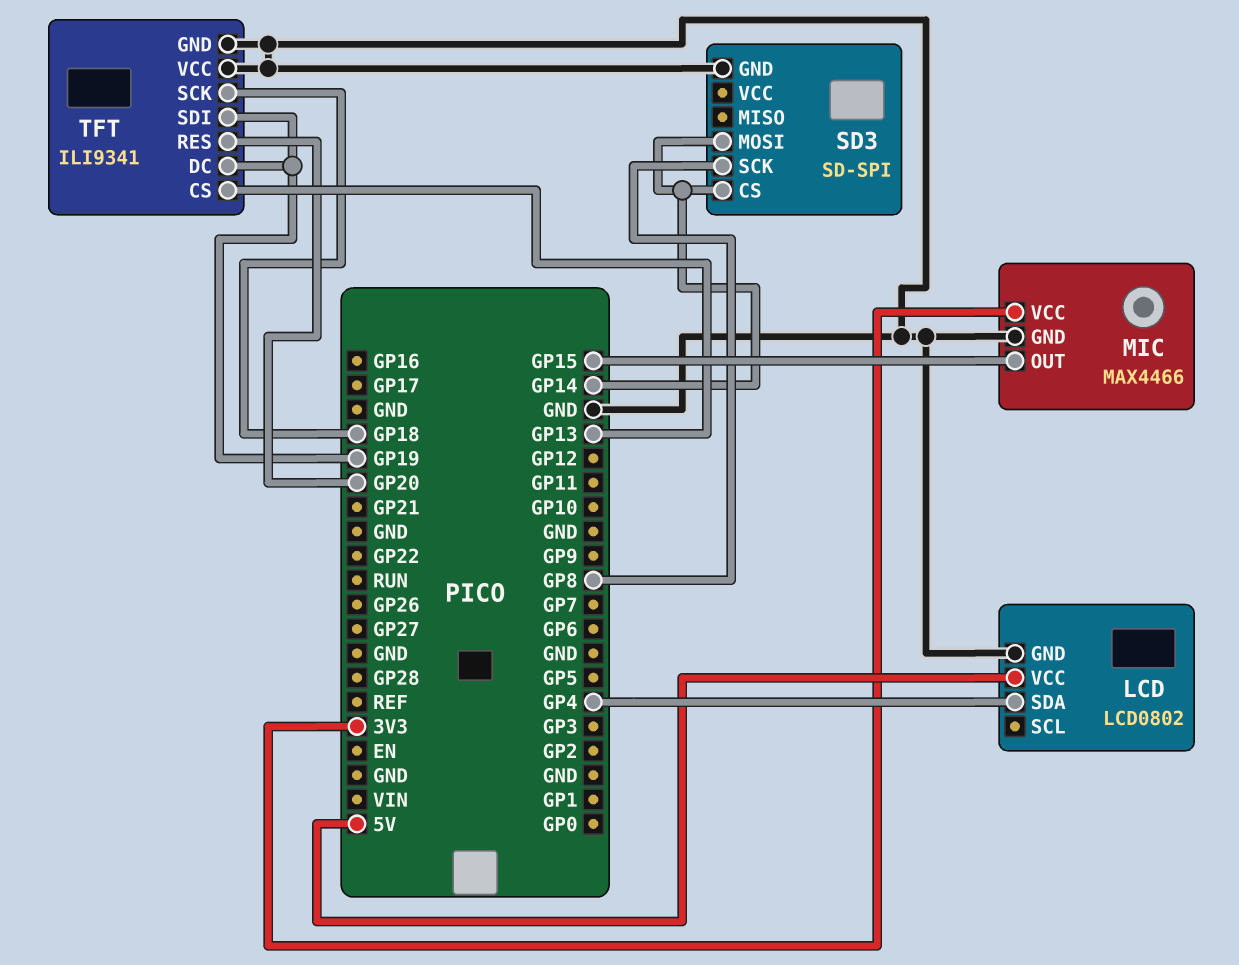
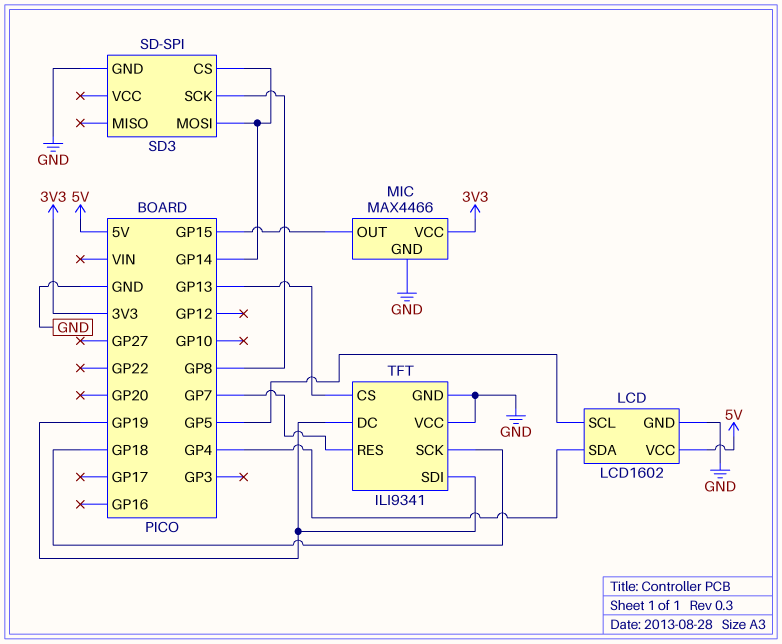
LCD: LCD0802 -> LCD1602
LCD pin SCL: none -> GP5
TFT pin RES: GP20 -> GP7

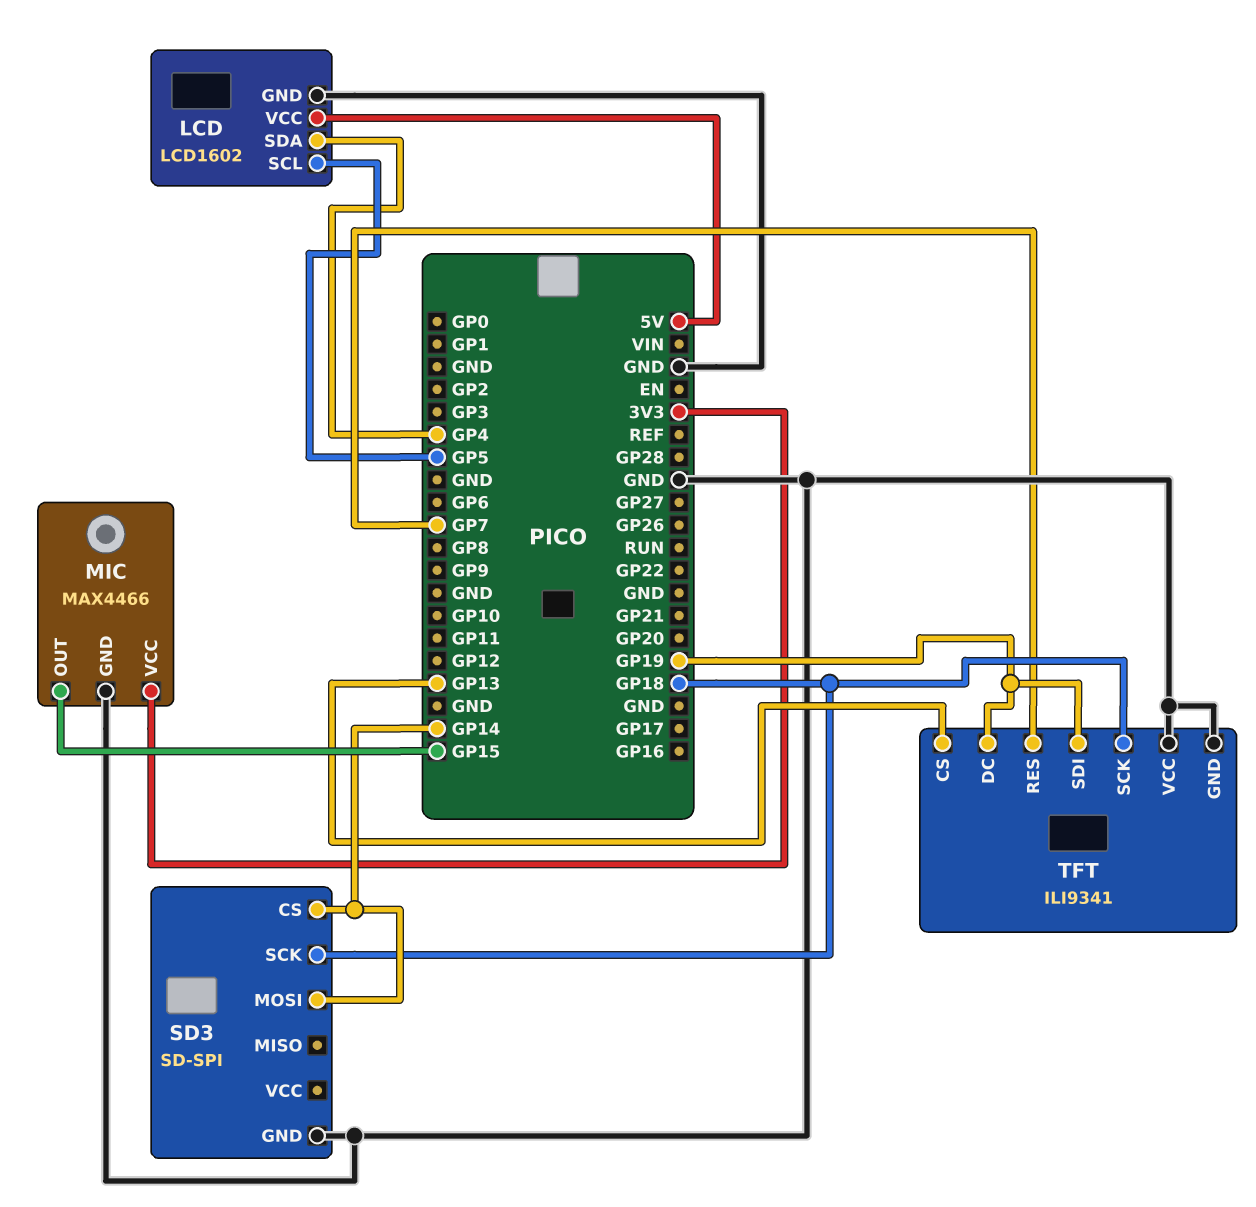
SD3 pin SCK: GP8 -> GP18

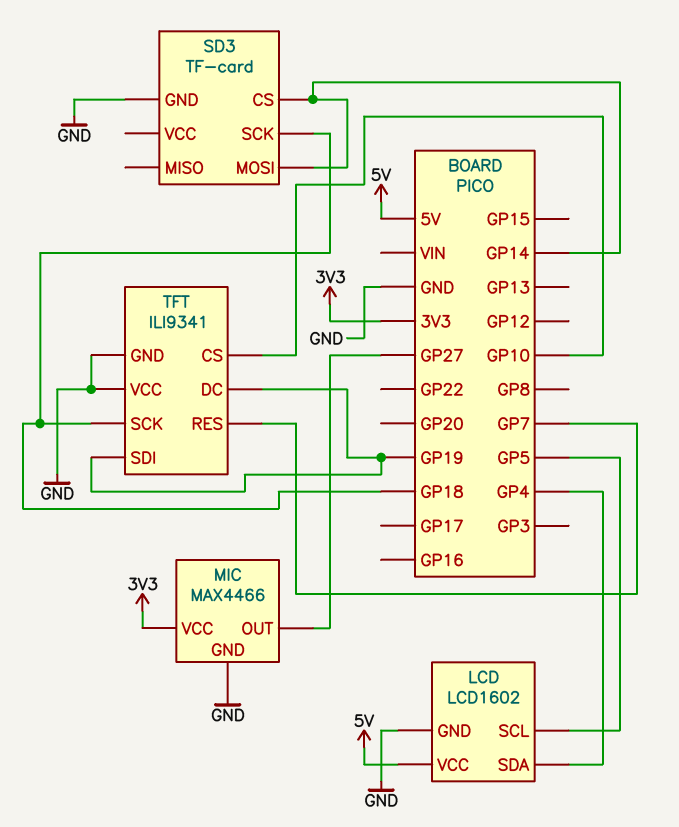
MIC pin OUT: GP15 -> GP27
SD3: SD-SPI -> TF-card
TFT pin CS: GP13 -> GP10

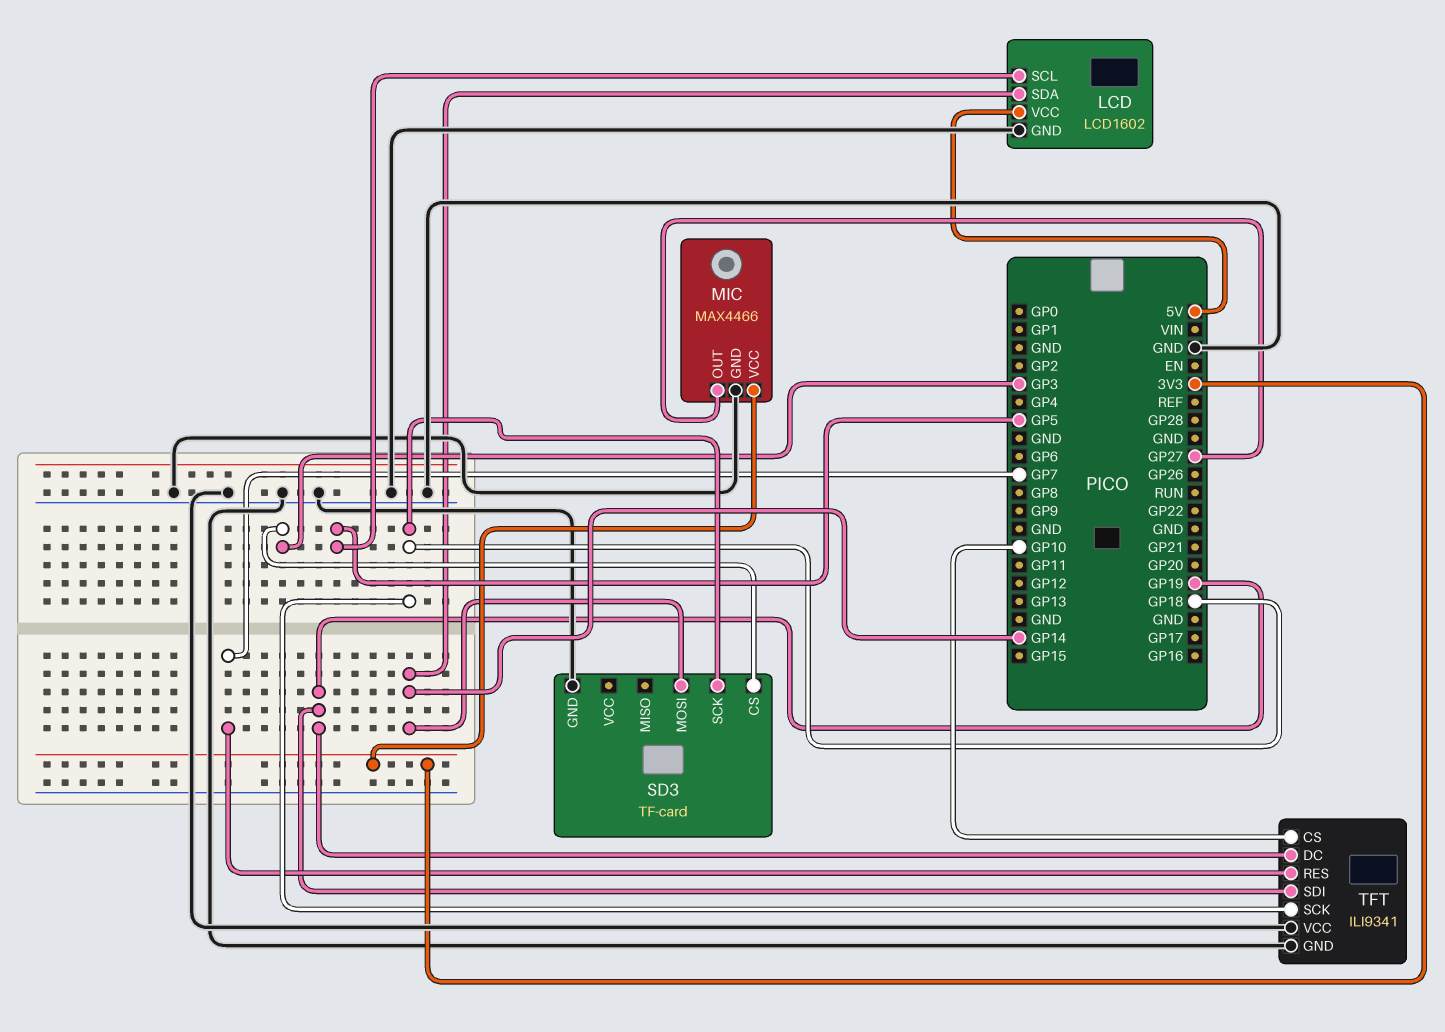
LCD pin SDA: GP4 -> GP14
SD3 pin CS: GP14 -> GP3

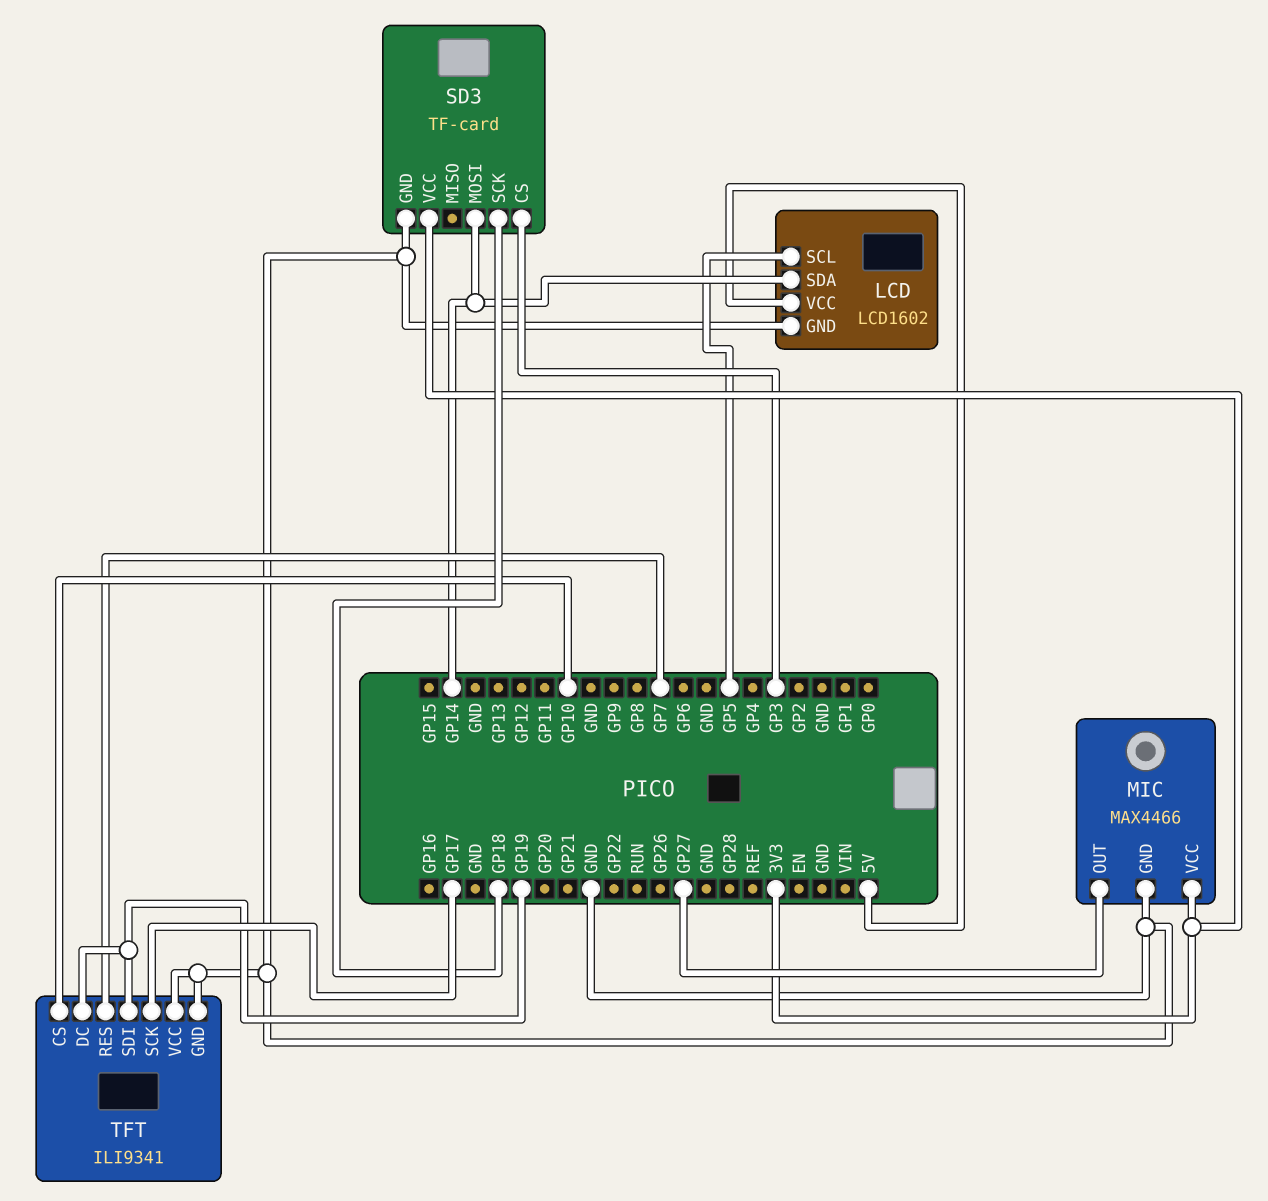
SD3 pin VCC: none -> 3V3
TFT pin SCK: GP18 -> GP17

